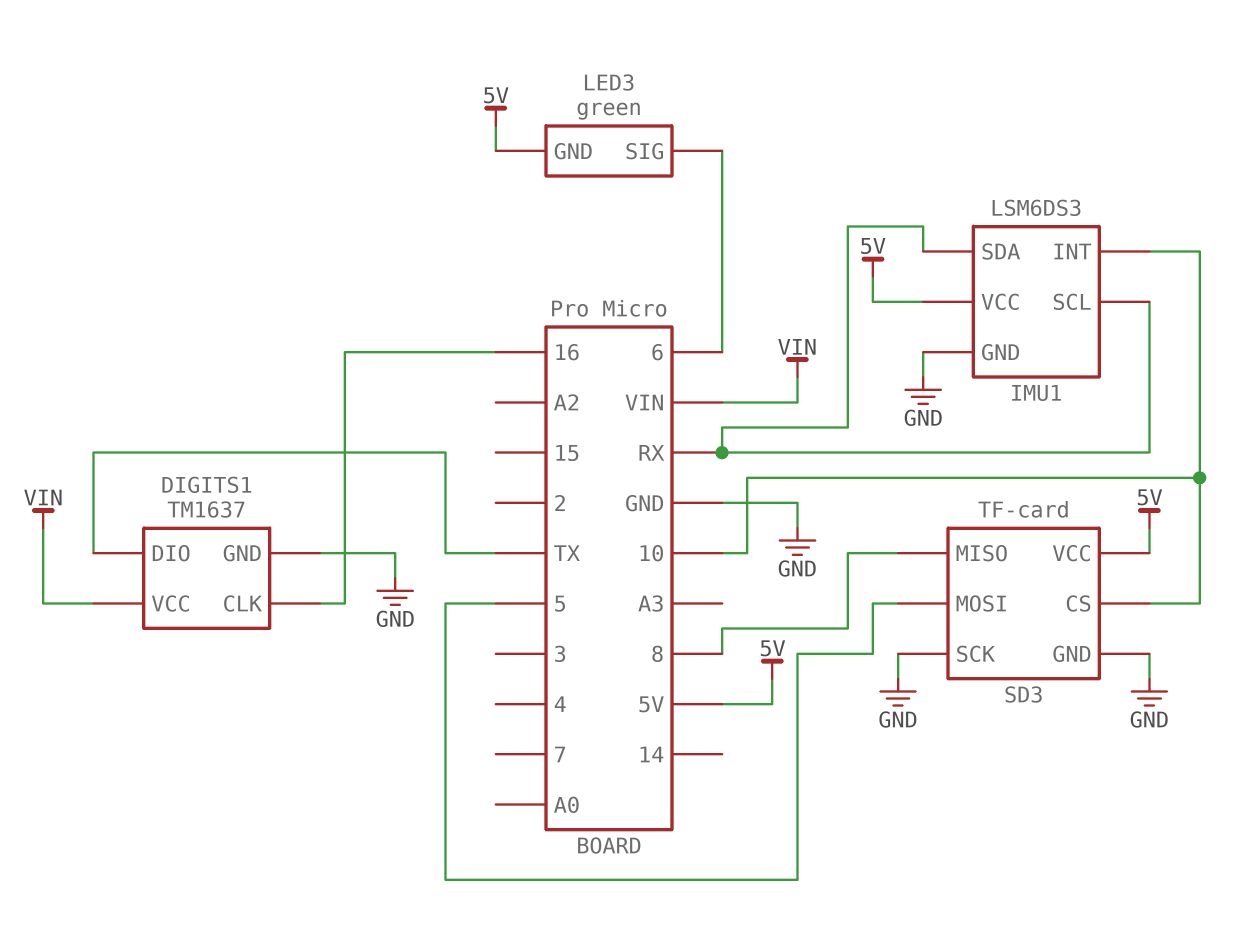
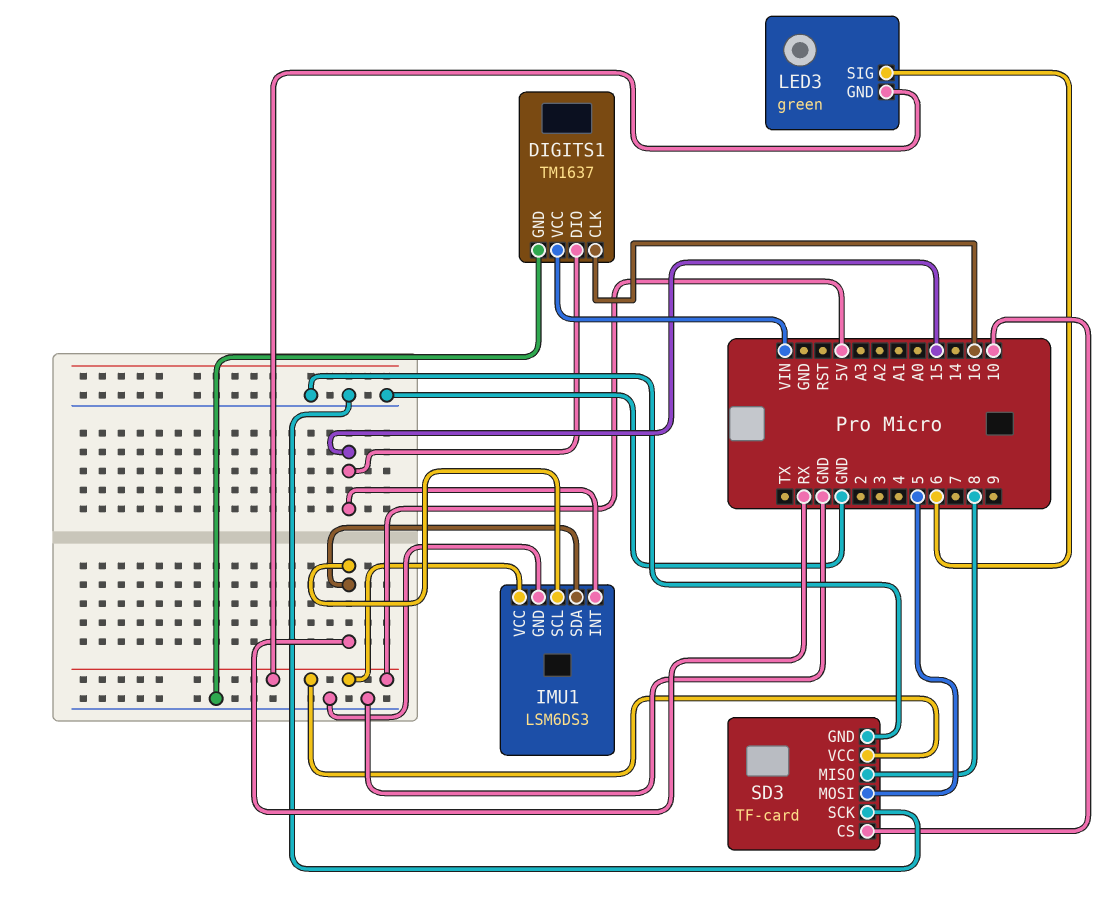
DIGITS1 pin DIO: TX -> 15
IMU1 pin INT: 10 -> 15

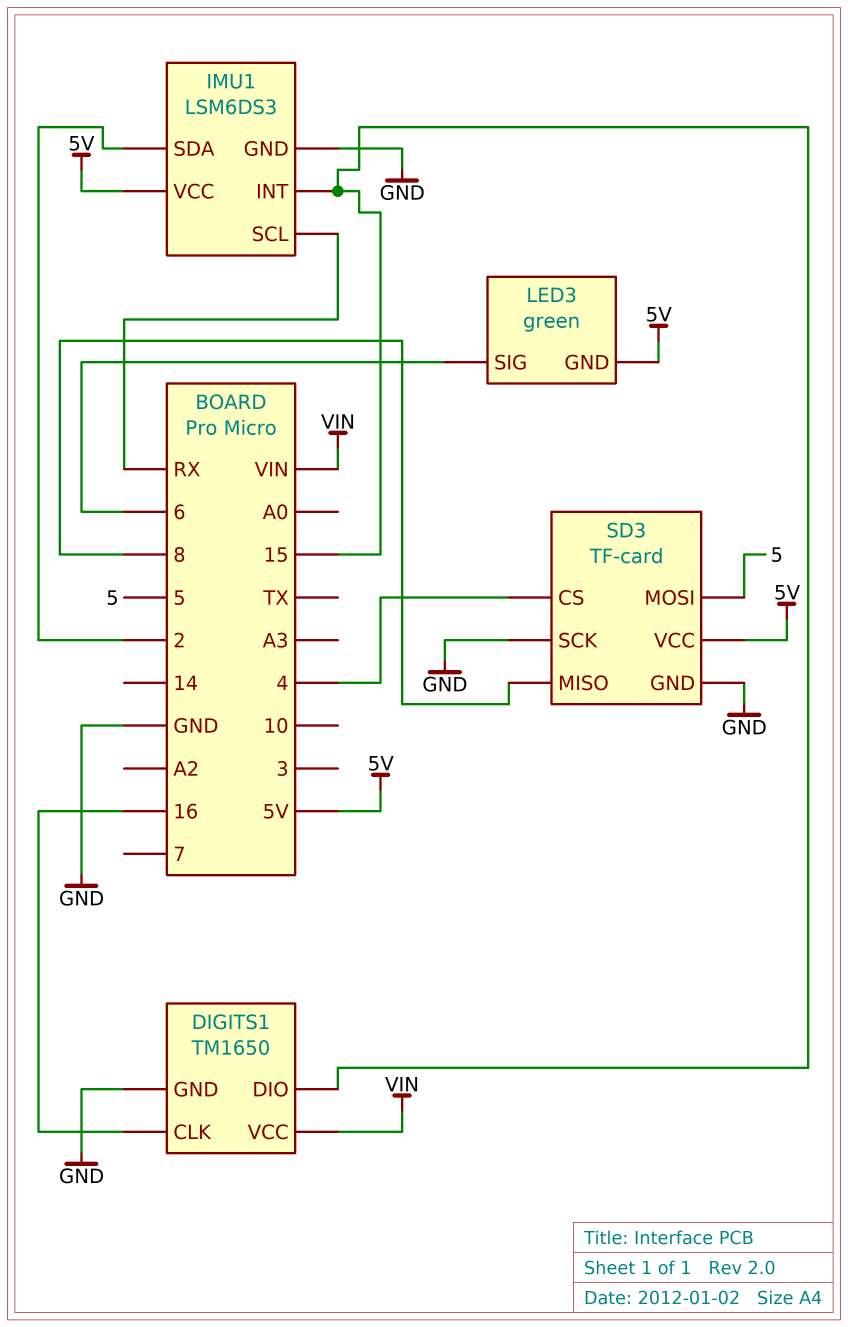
DIGITS1: TM1637 -> TM1650
IMU1 pin SDA: RX -> 2
SD3 pin CS: 10 -> 4

